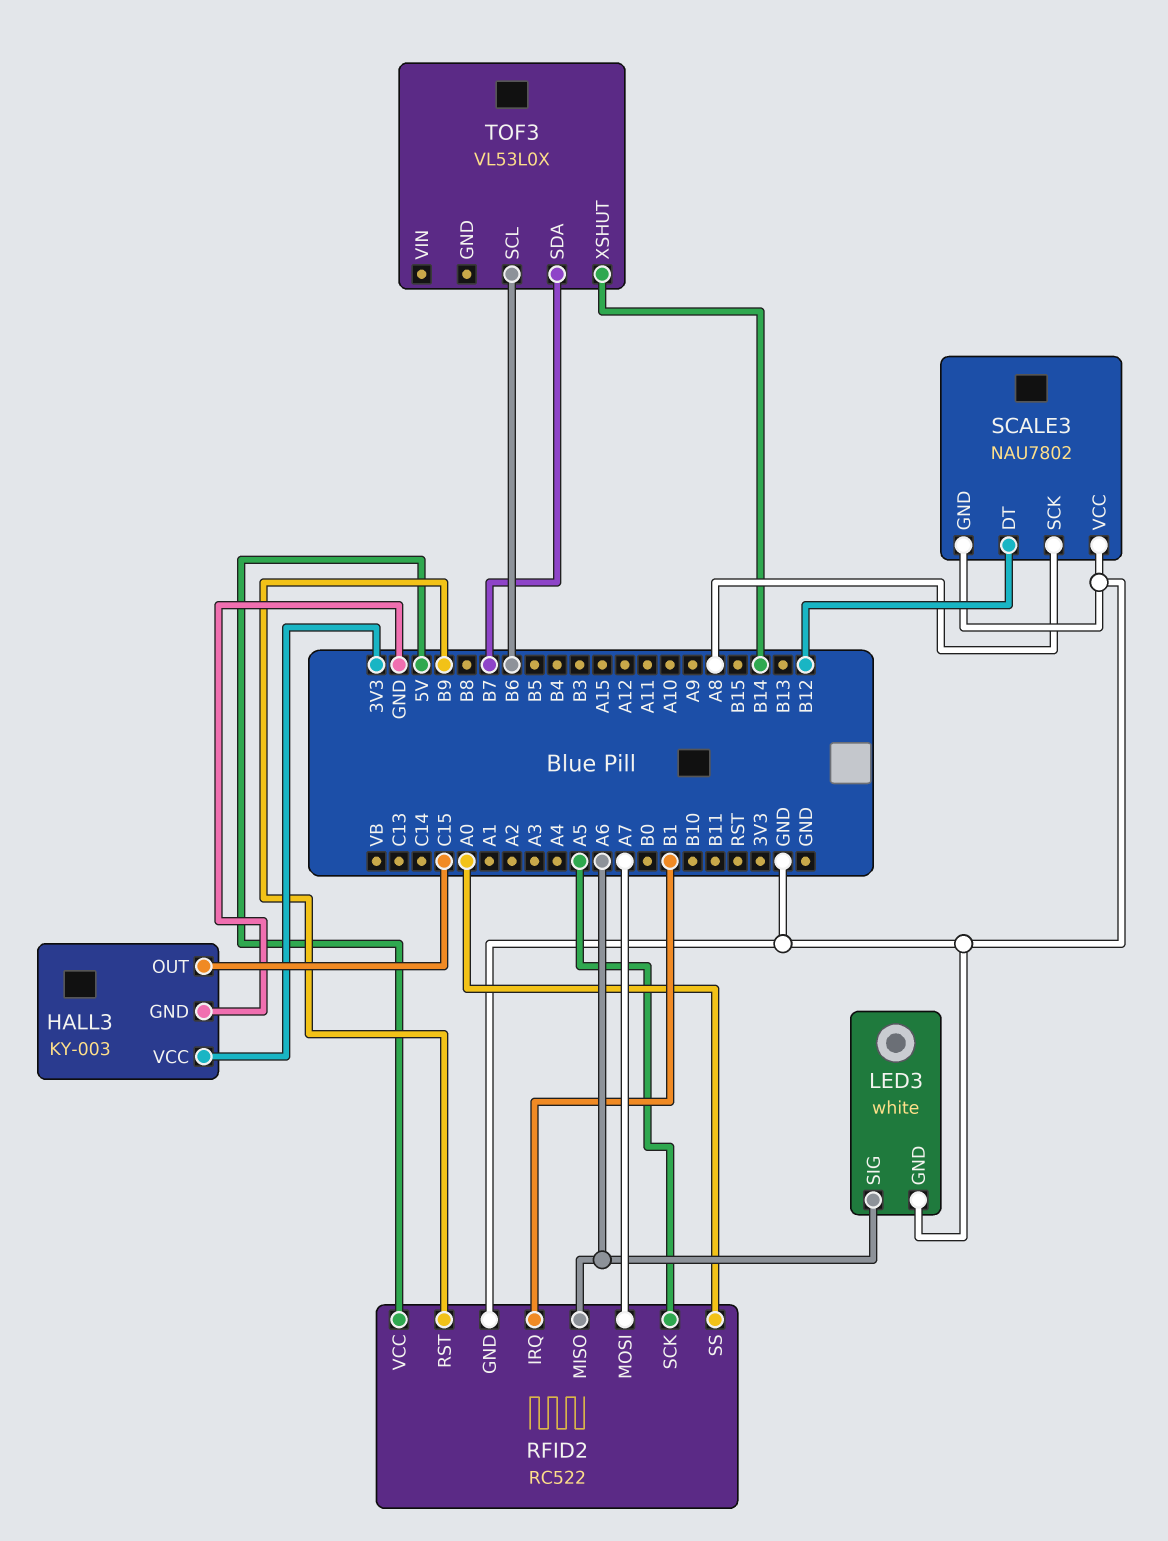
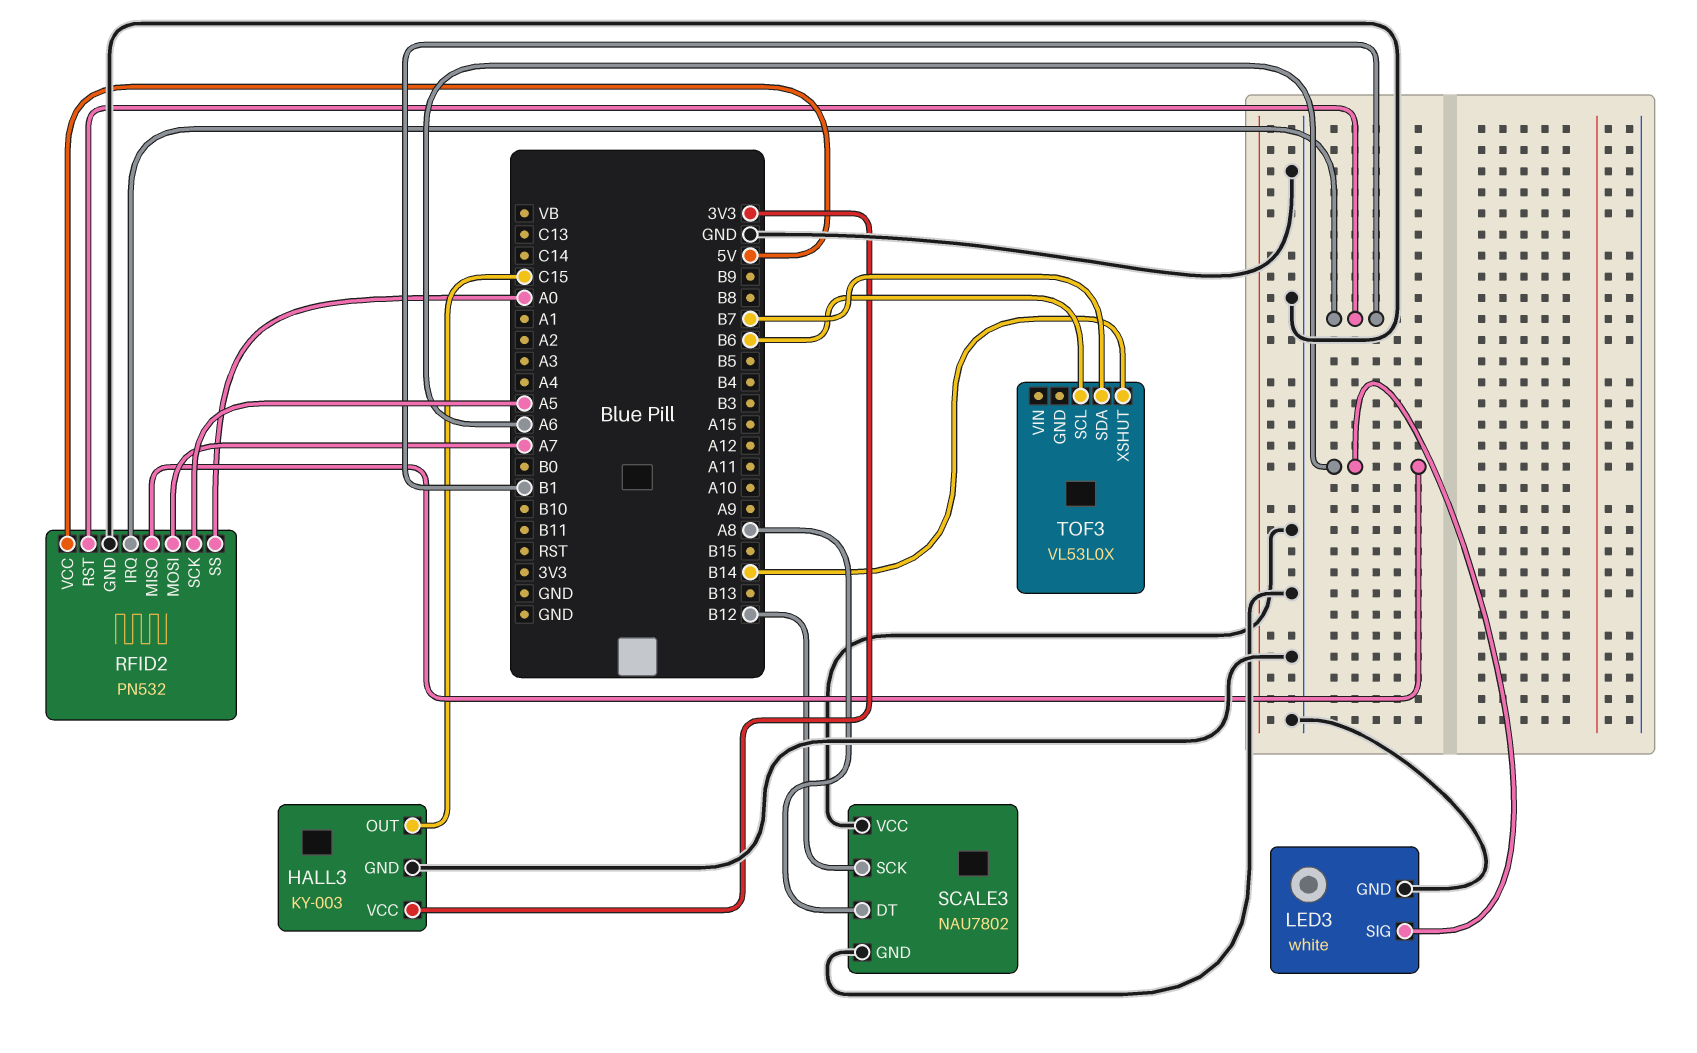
RFID2: RC522 -> PN532
RFID2 pin RST: B9 -> B1
SCALE3 pin DT: B12 -> A8
SCALE3 pin SCK: A8 -> B12

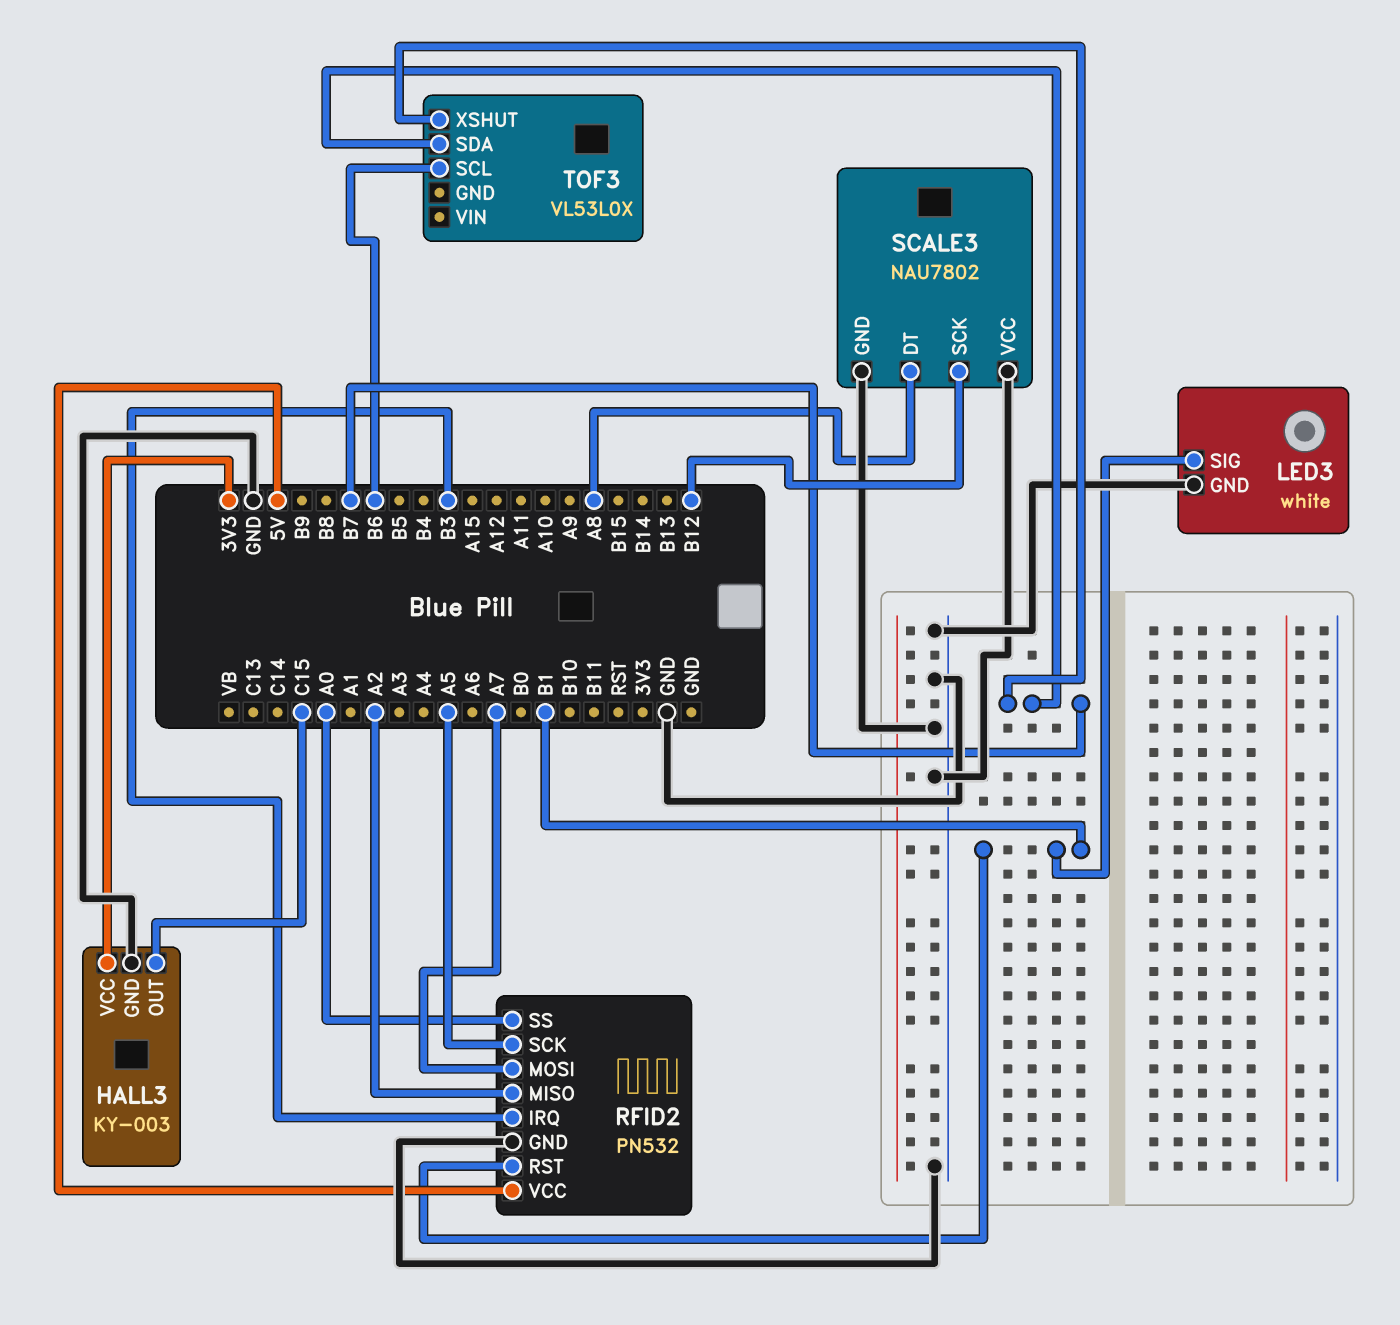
LED3 pin SIG: A6 -> B1
RFID2 pin IRQ: B1 -> B3
RFID2 pin MISO: A6 -> A2
TOF3 pin XSHUT: B14 -> B7

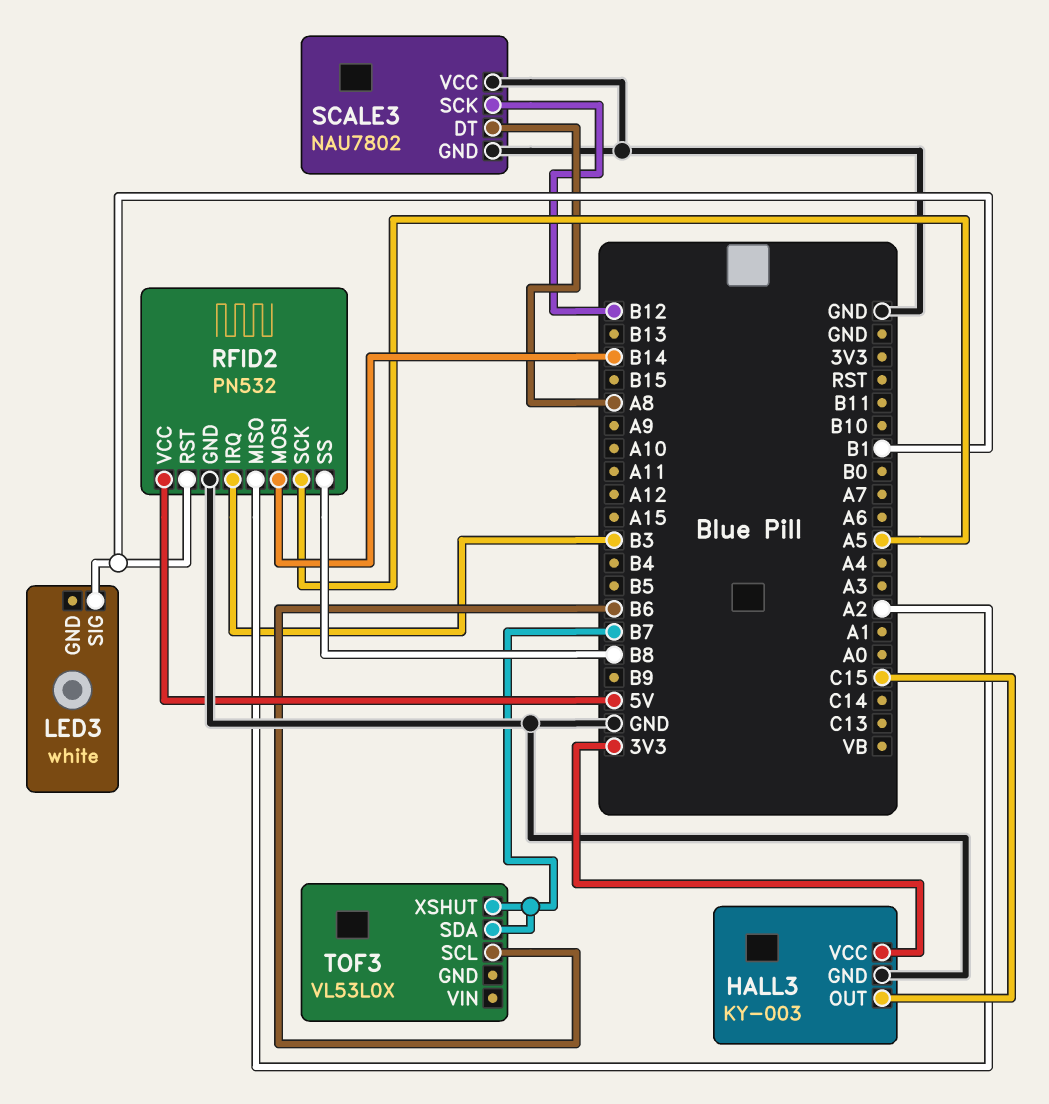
LED3 pin GND: GND -> none
RFID2 pin MOSI: A7 -> B14
RFID2 pin SS: A0 -> B8

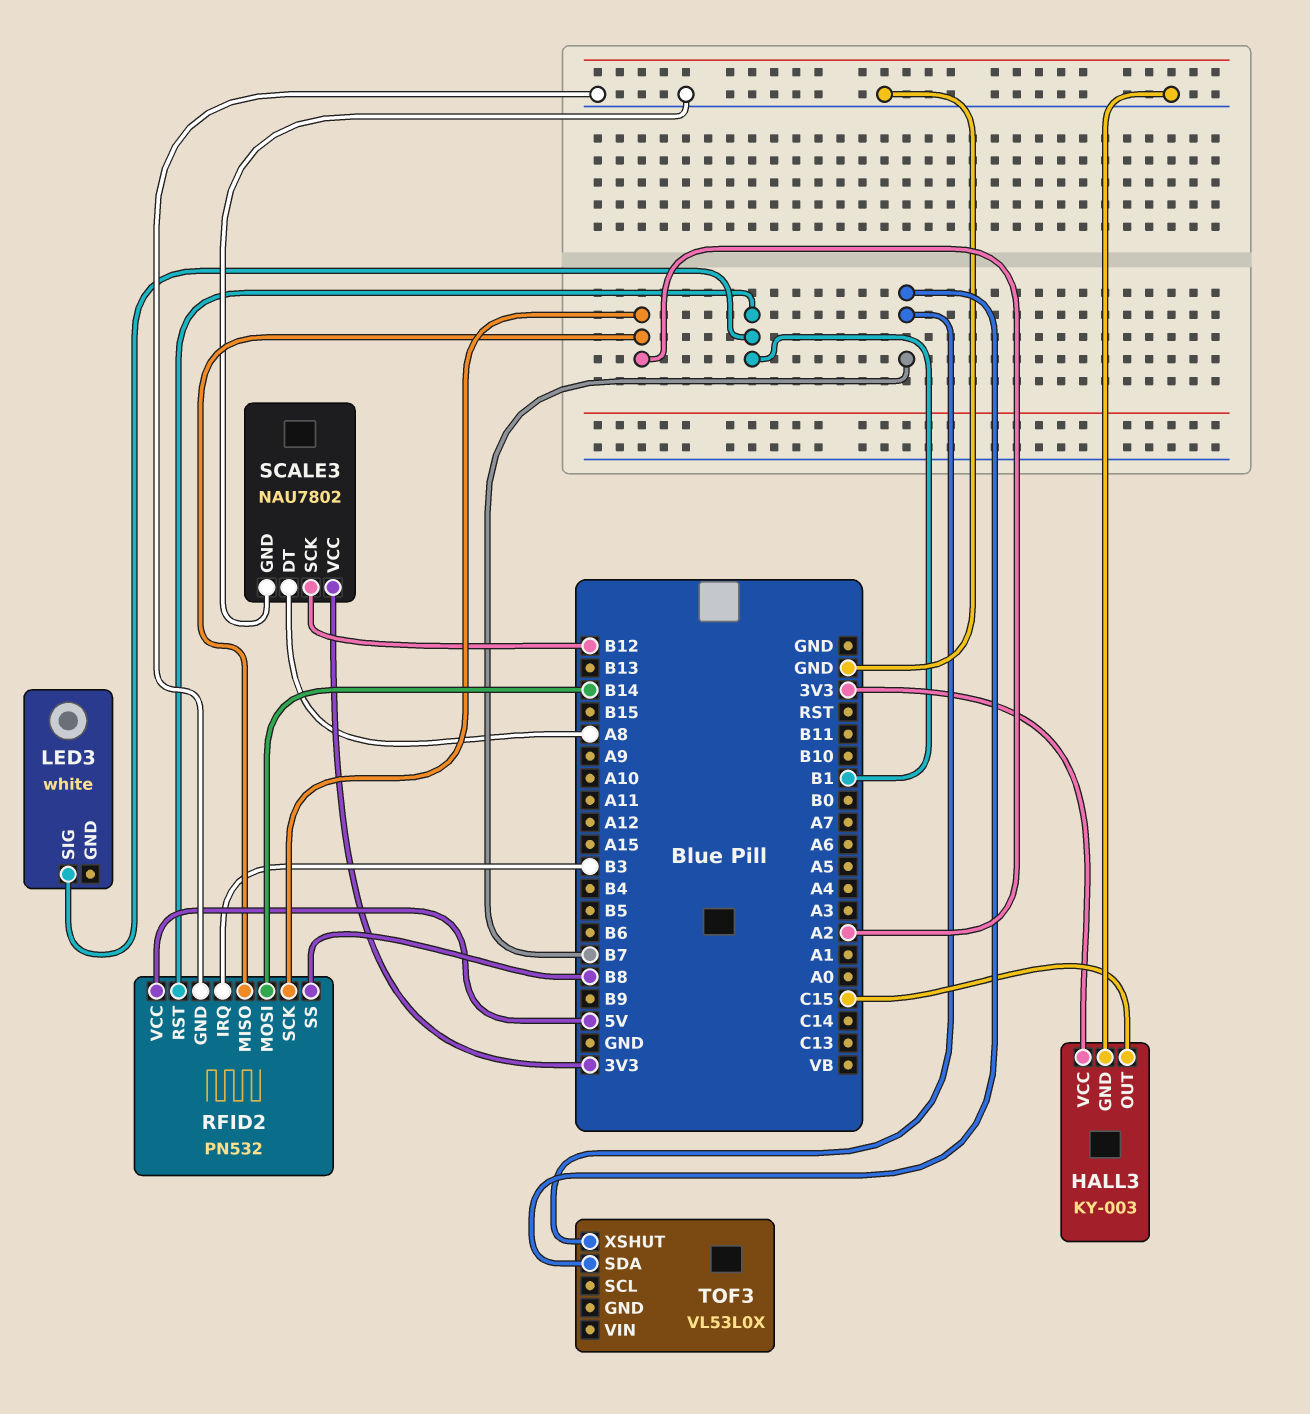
RFID2 pin SCK: A5 -> A2
SCALE3 pin VCC: GND -> 3V3
TOF3 pin SCL: B6 -> none

